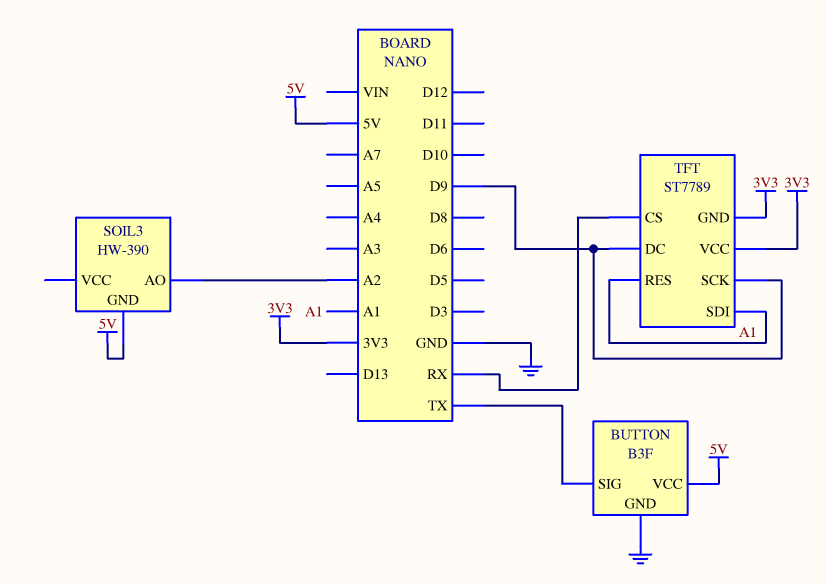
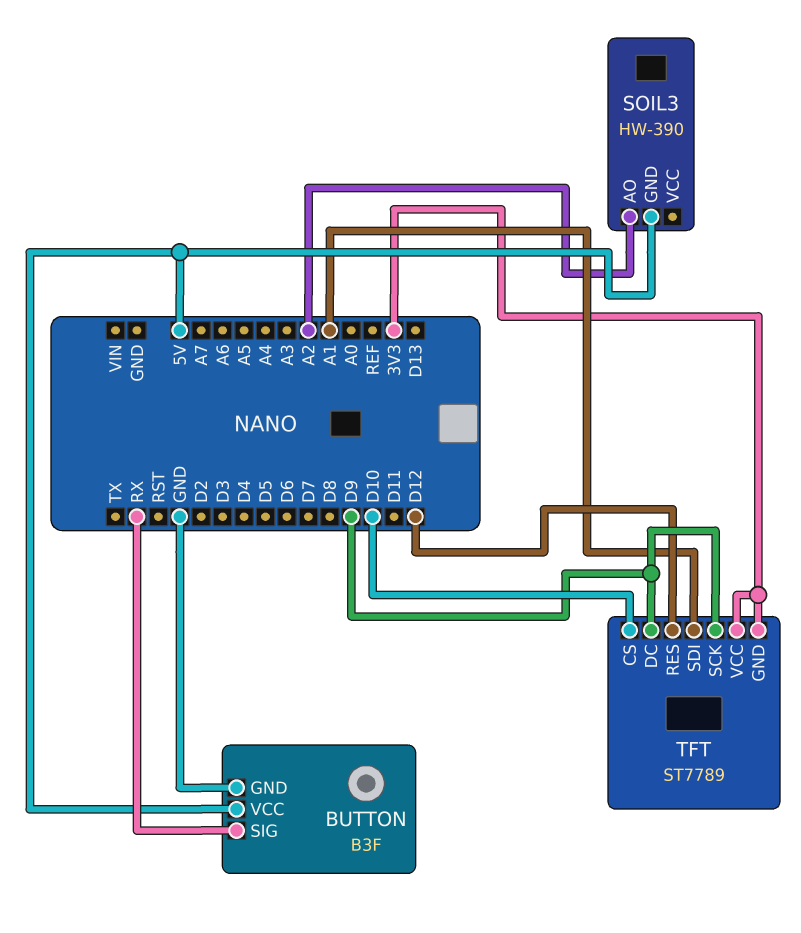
BUTTON pin SIG: TX -> RX
TFT pin CS: RX -> D10
TFT pin RES: A1 -> D12

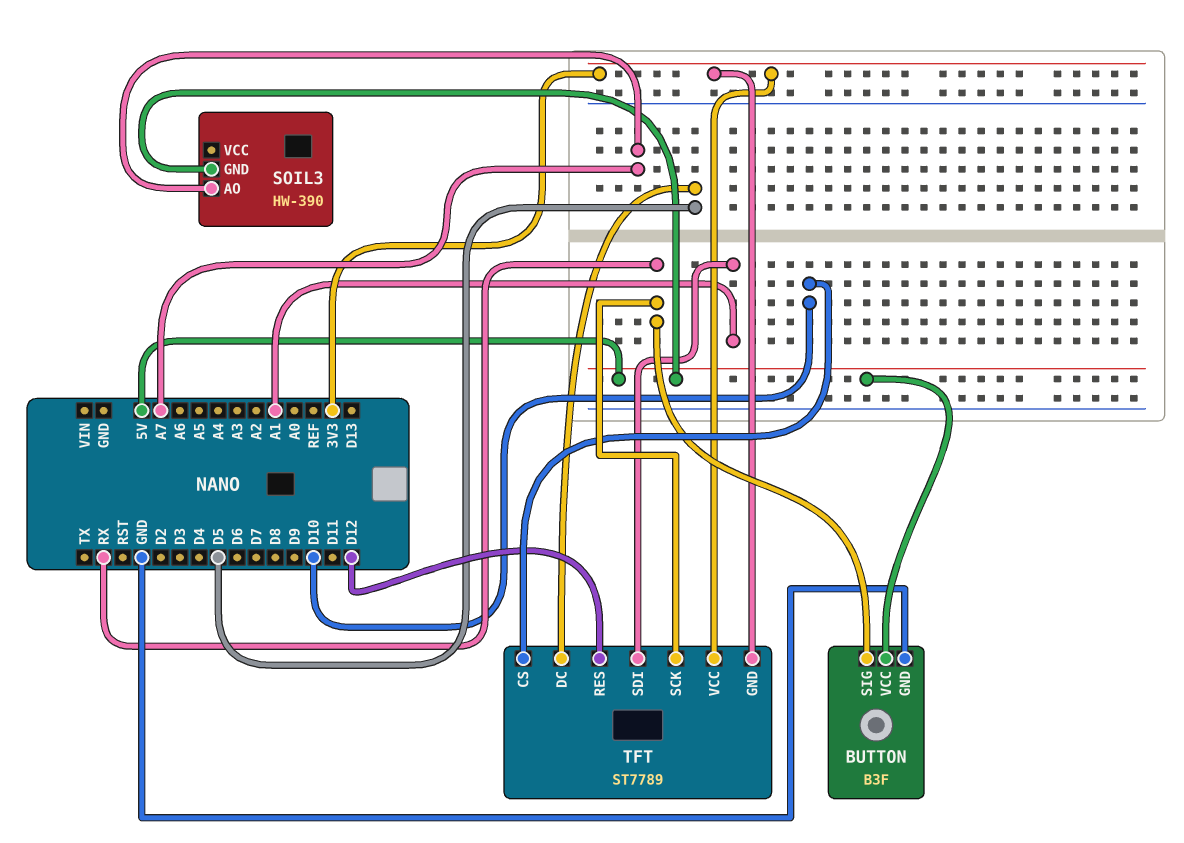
SOIL3 pin AO: A2 -> A7
TFT pin DC: D9 -> D5
TFT pin SCK: D9 -> RX

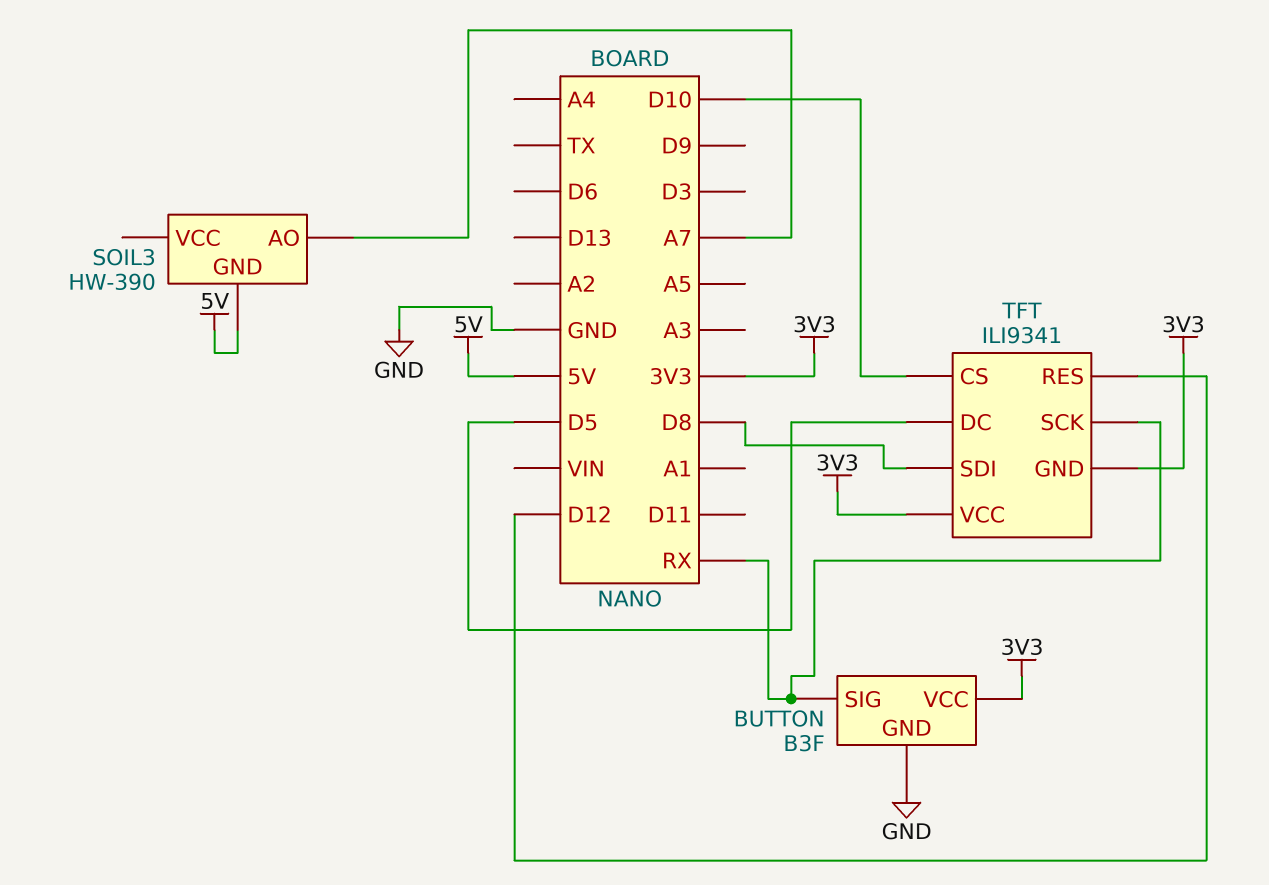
BUTTON pin VCC: 5V -> 3V3
TFT: ST7789 -> ILI9341
TFT pin SDI: A1 -> D8

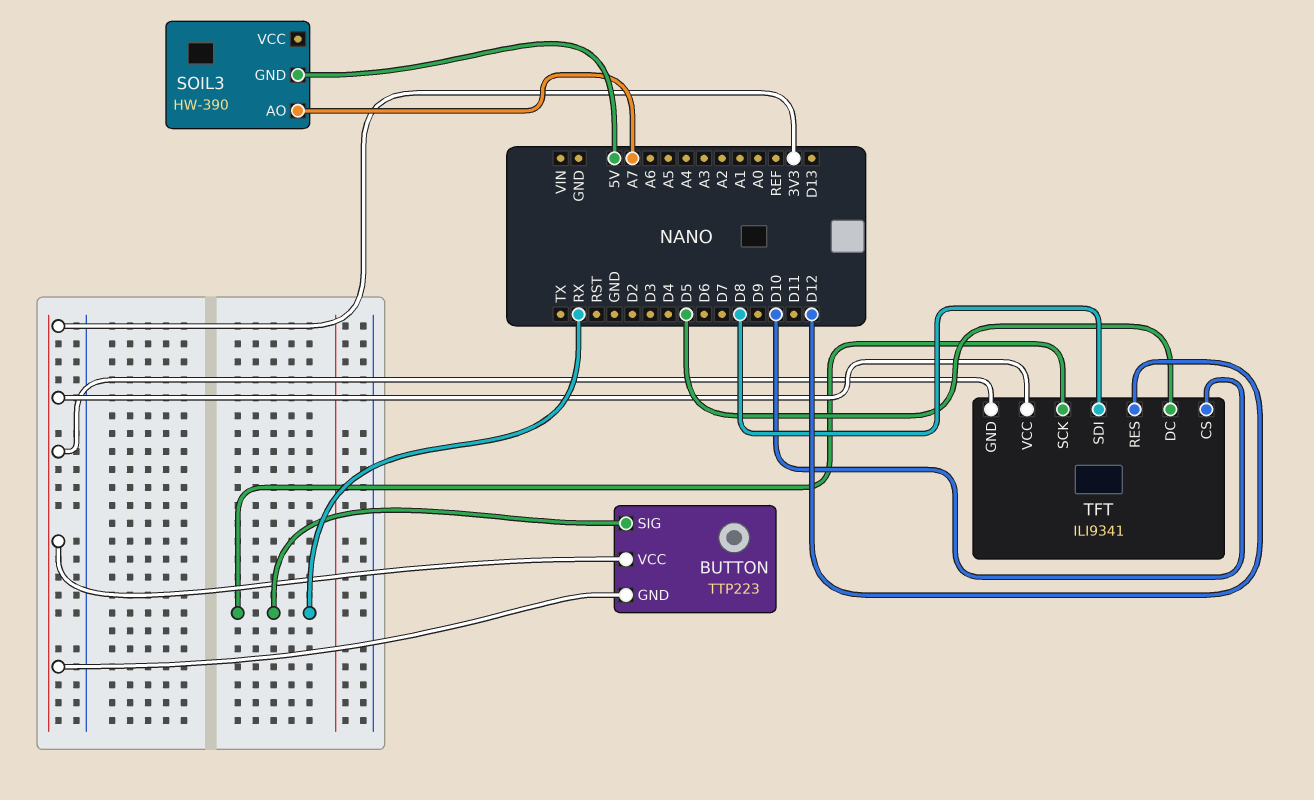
BUTTON: B3F -> TTP223
BUTTON pin GND: GND -> 3V3

